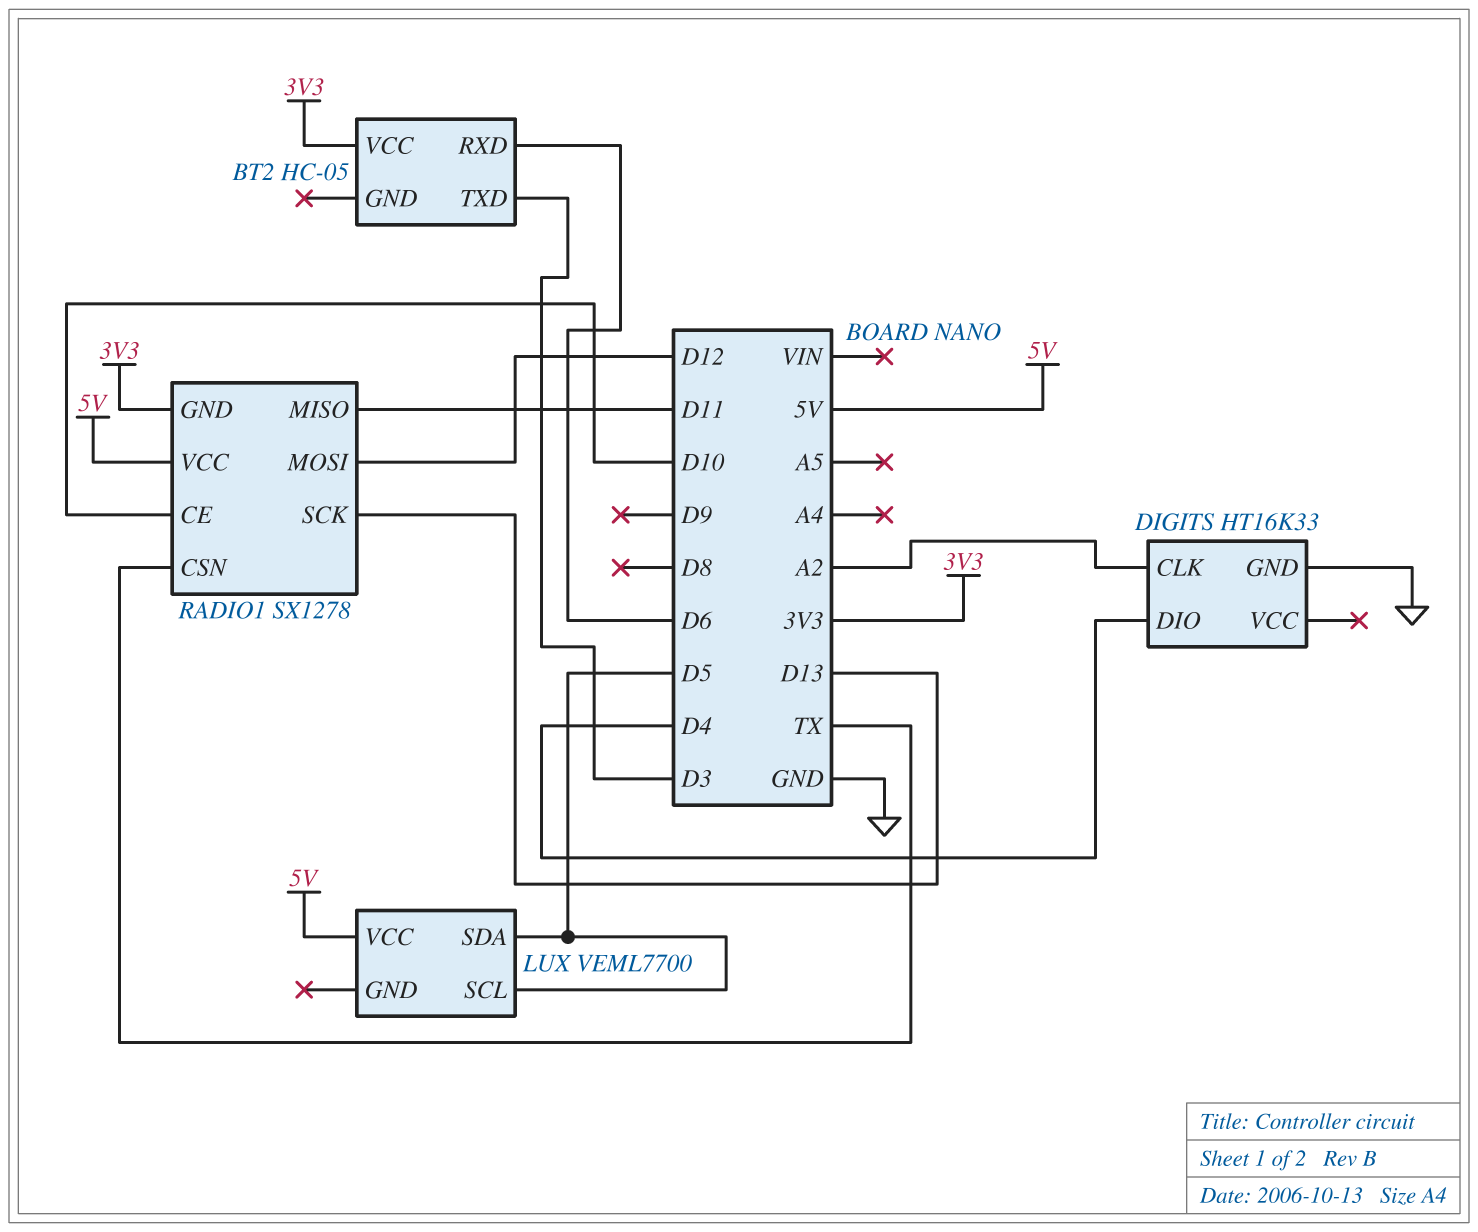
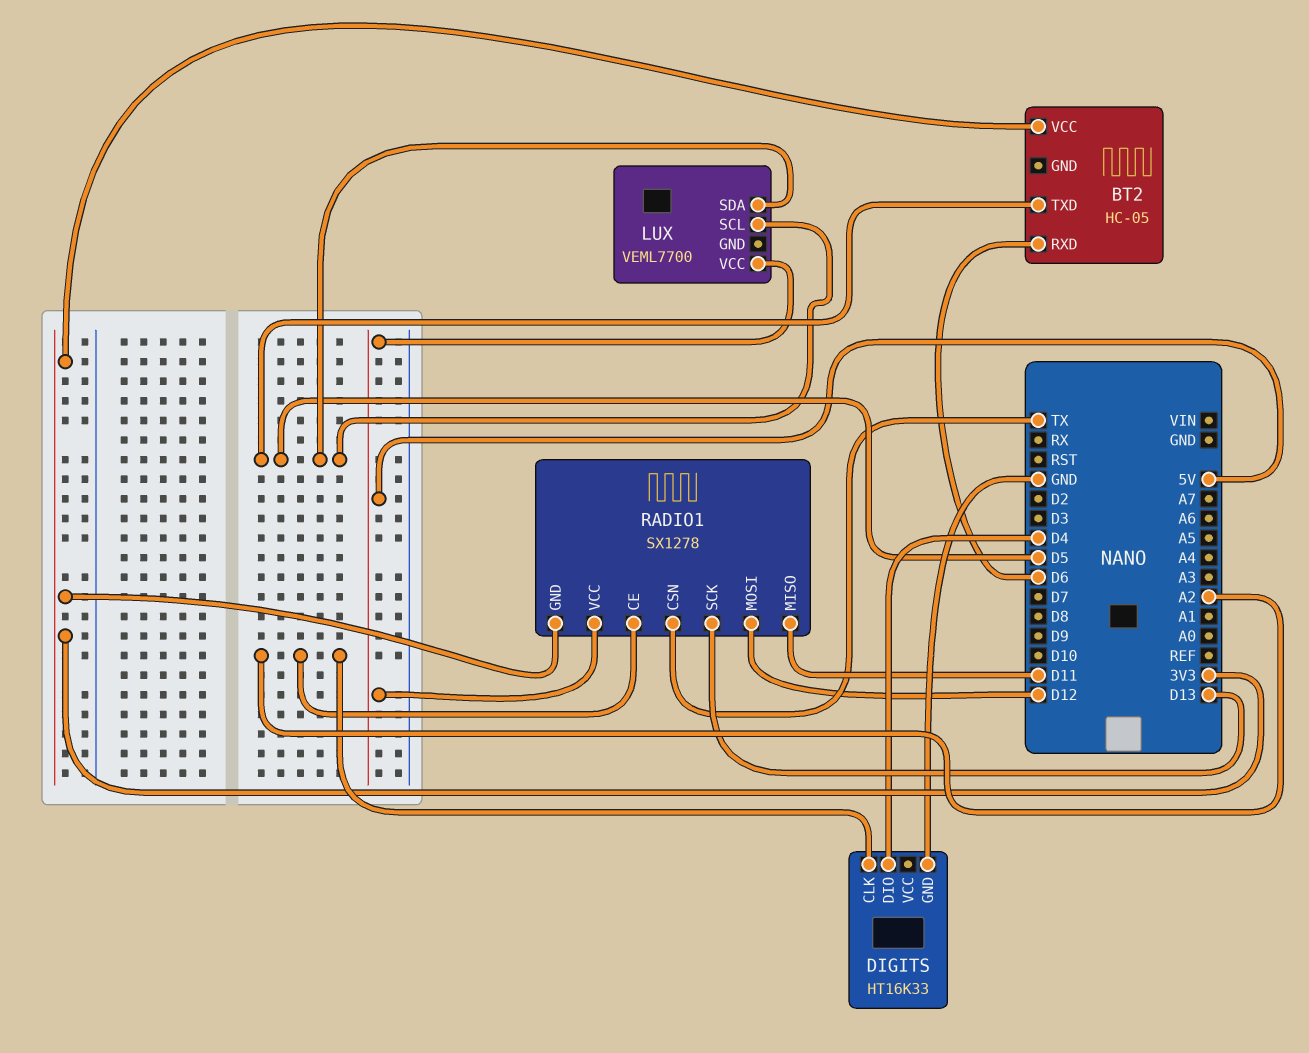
BT2 pin TXD: D3 -> D5
RADIO1 pin CE: D10 -> A2

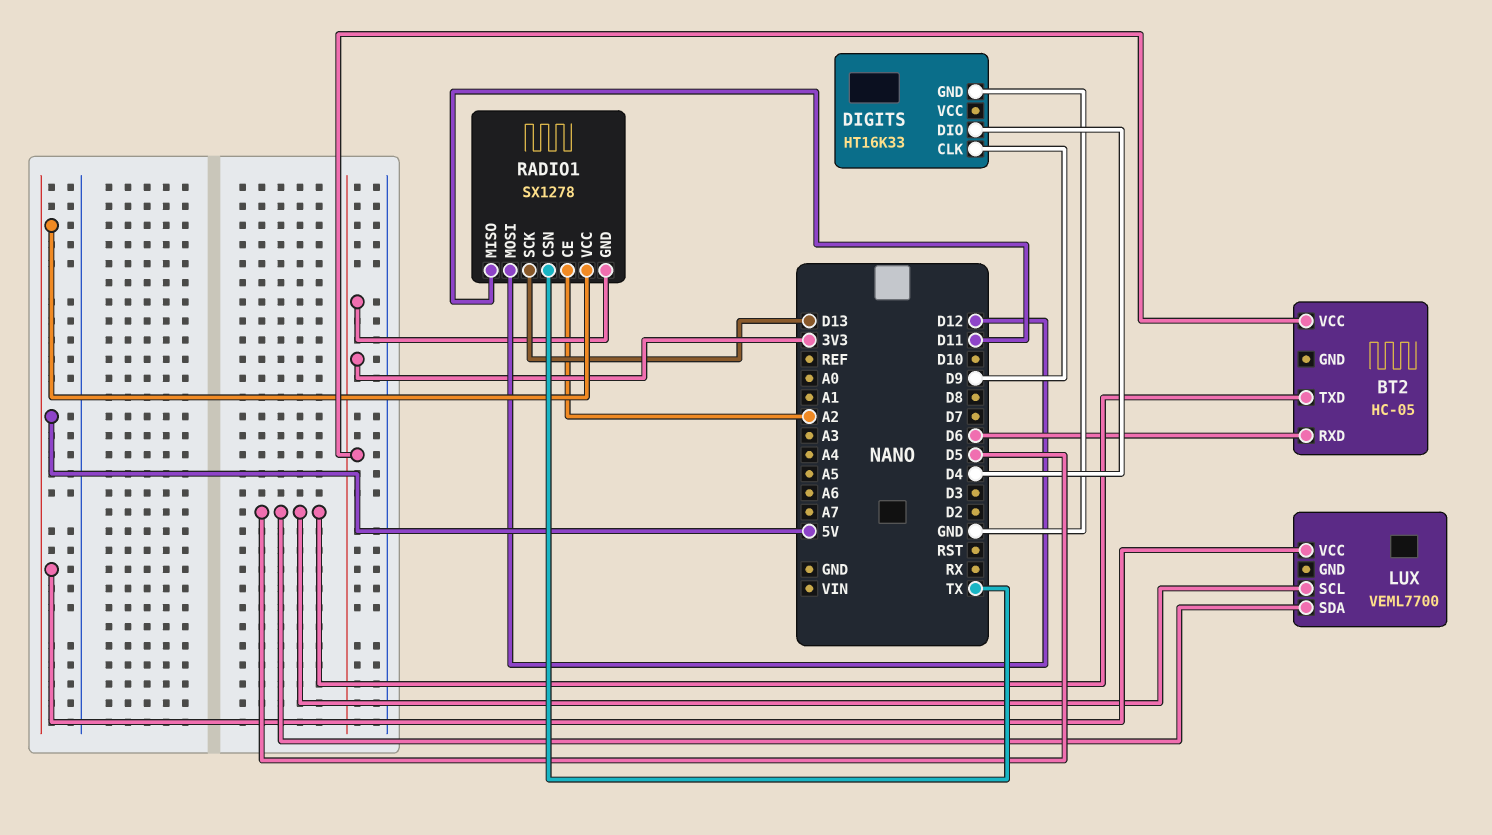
DIGITS pin CLK: A2 -> D9

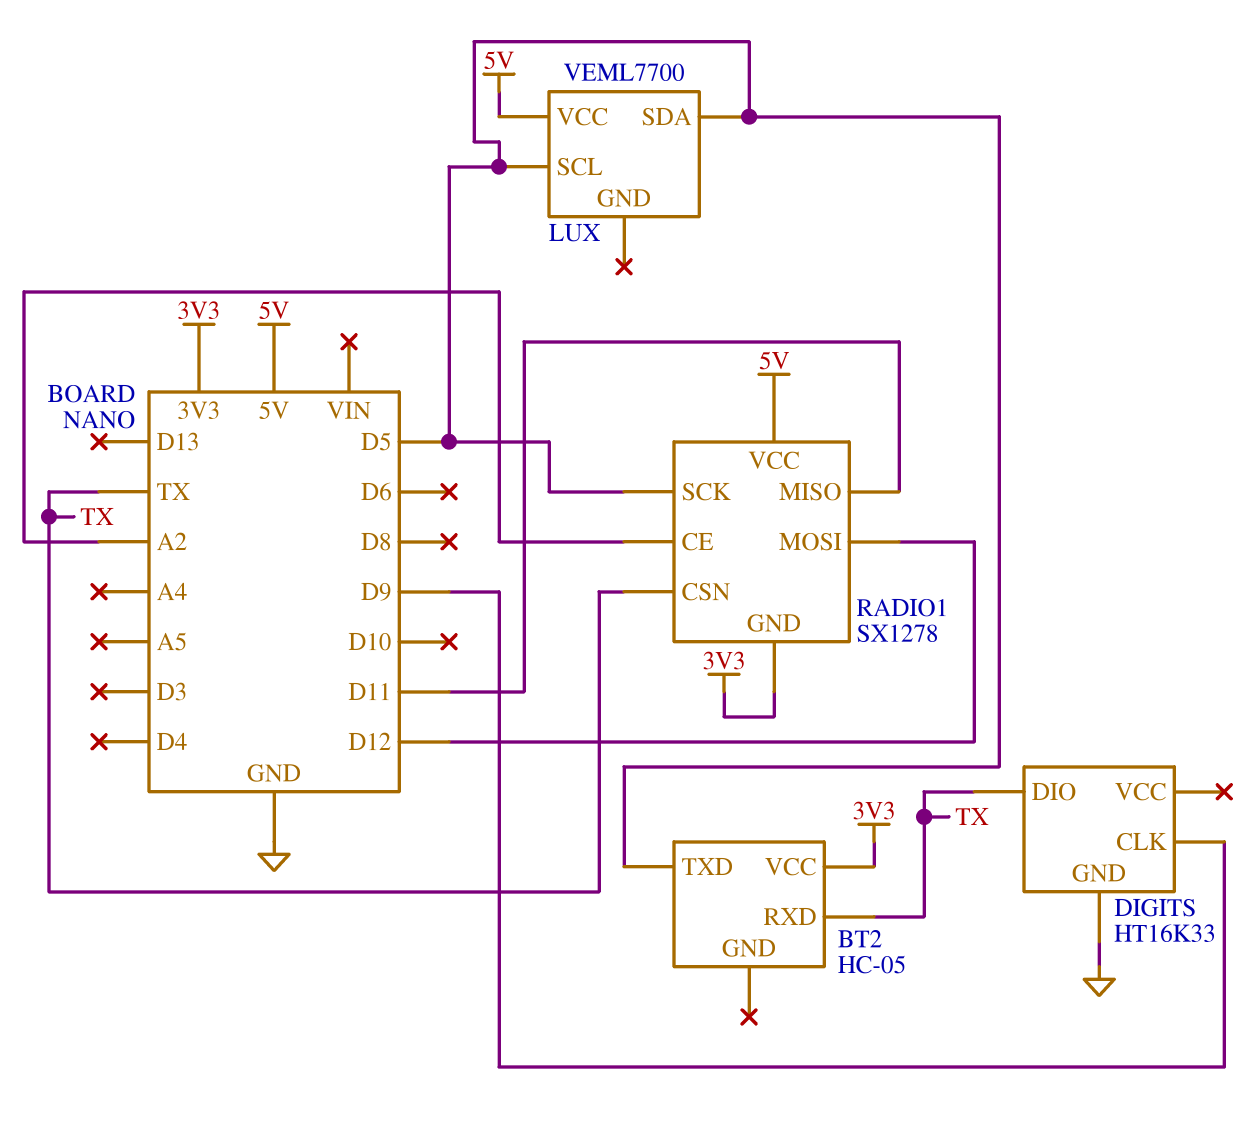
BT2 pin RXD: D6 -> TX
DIGITS pin DIO: D4 -> TX
RADIO1 pin SCK: D13 -> D5

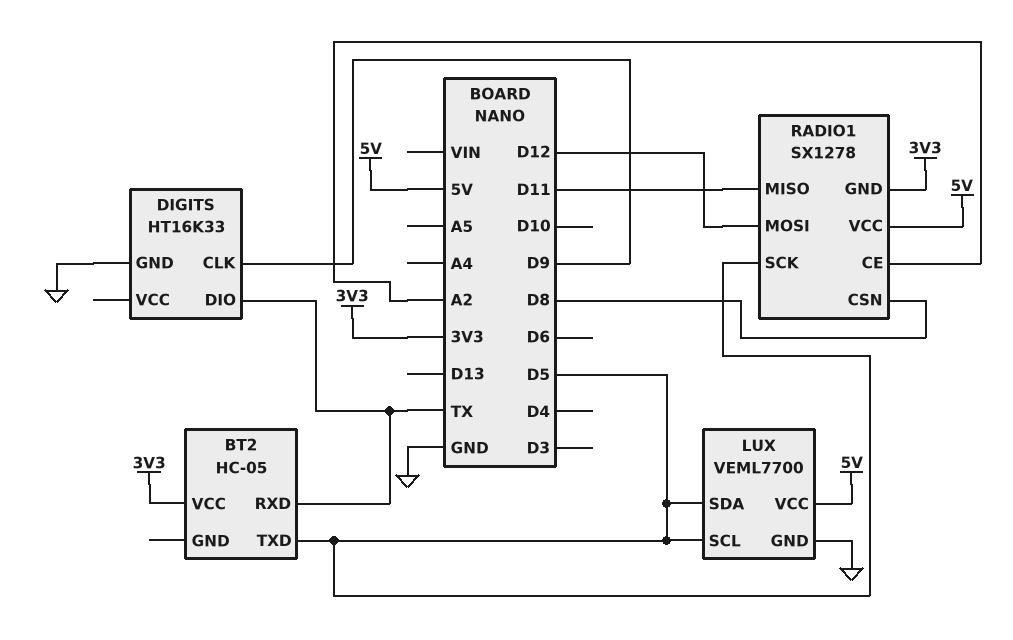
LUX pin GND: none -> GND
RADIO1 pin CSN: TX -> D8

